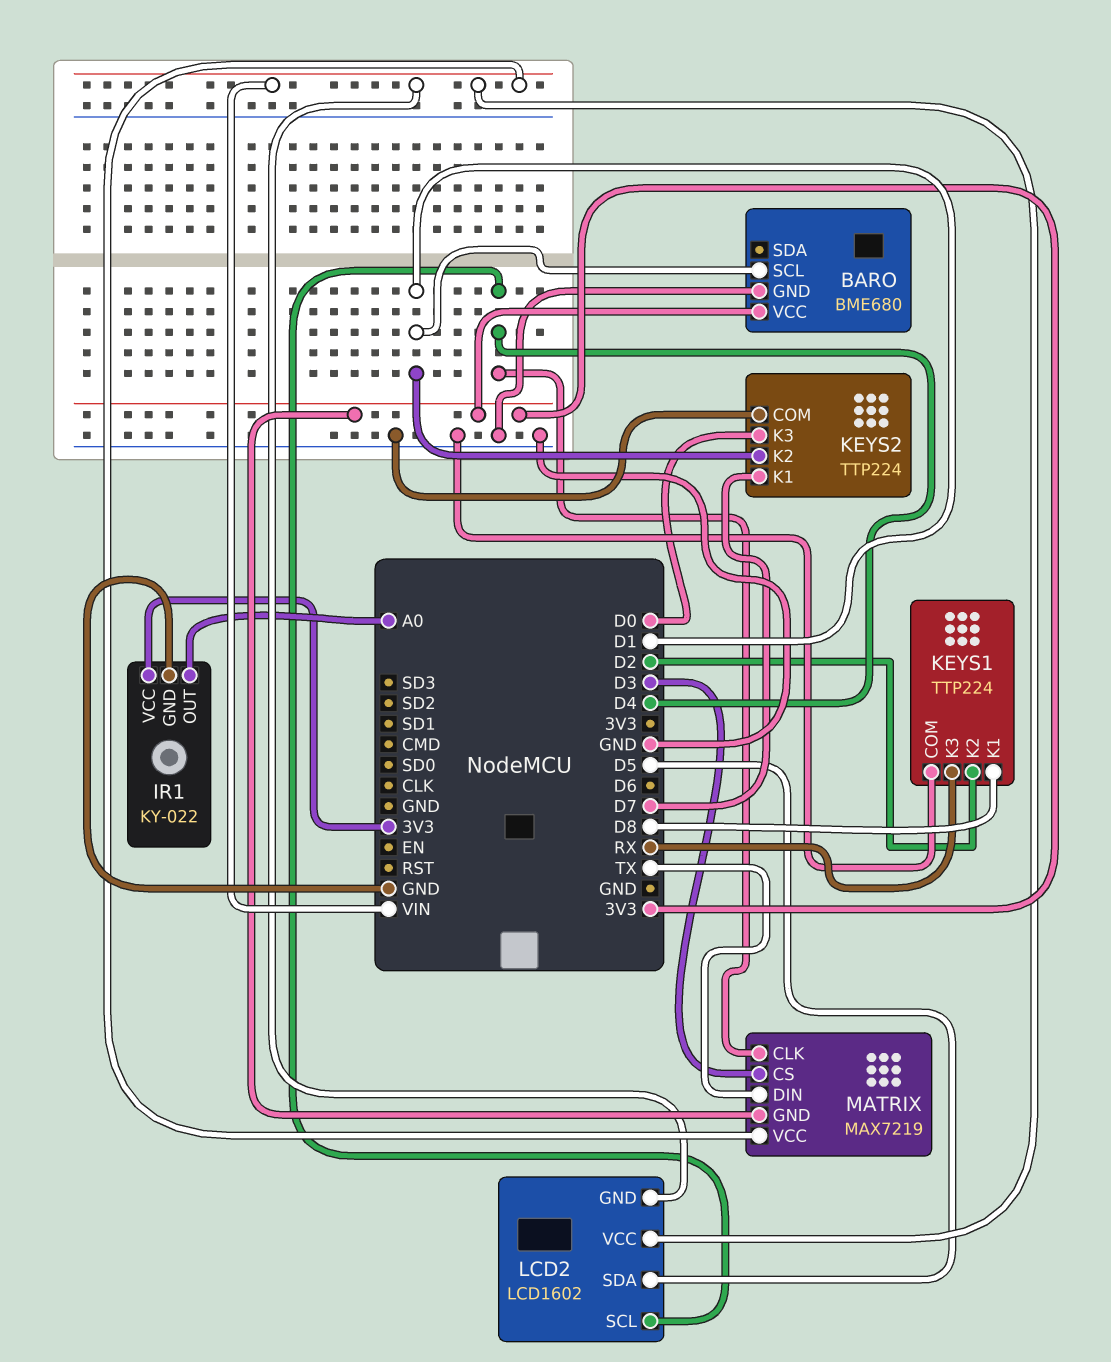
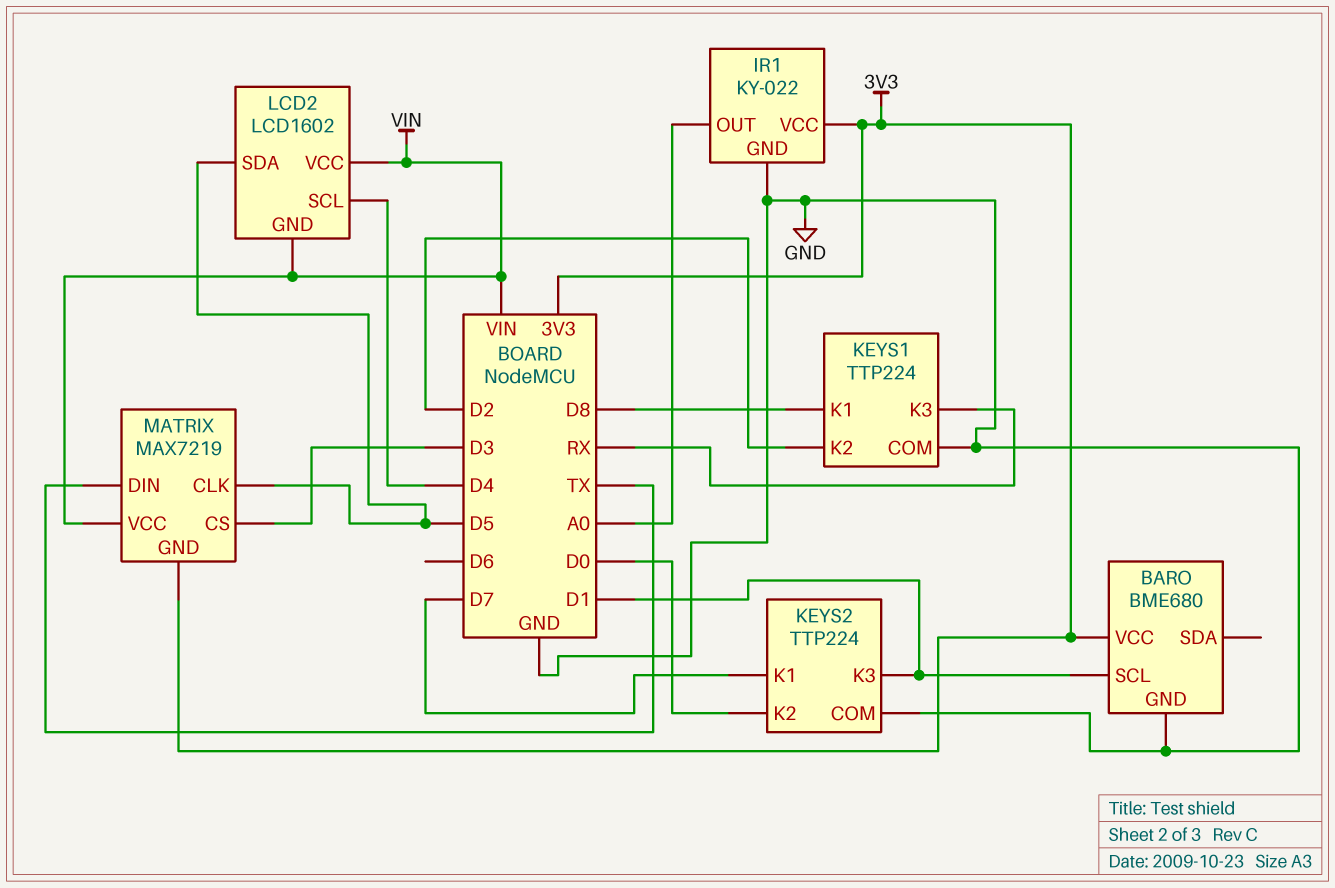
KEYS2 pin K2: D1 -> D0
KEYS2 pin K3: D0 -> D1
MATRIX pin CLK: D4 -> D5

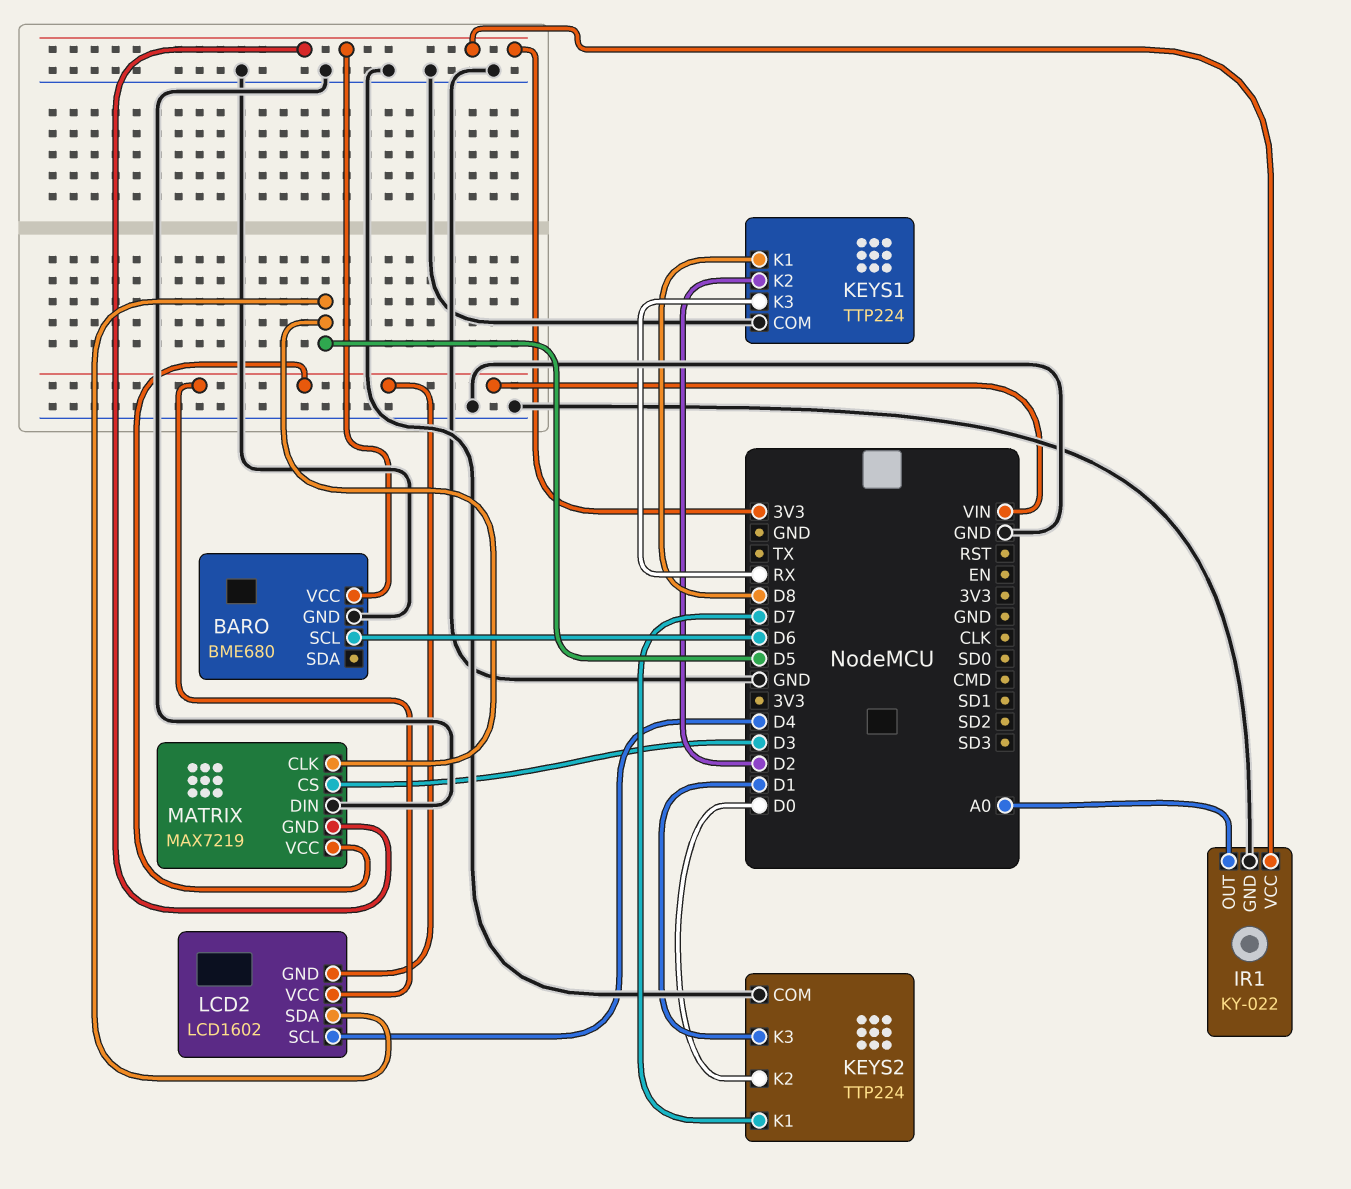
BARO pin SCL: D1 -> D6
MATRIX pin DIN: TX -> GND

